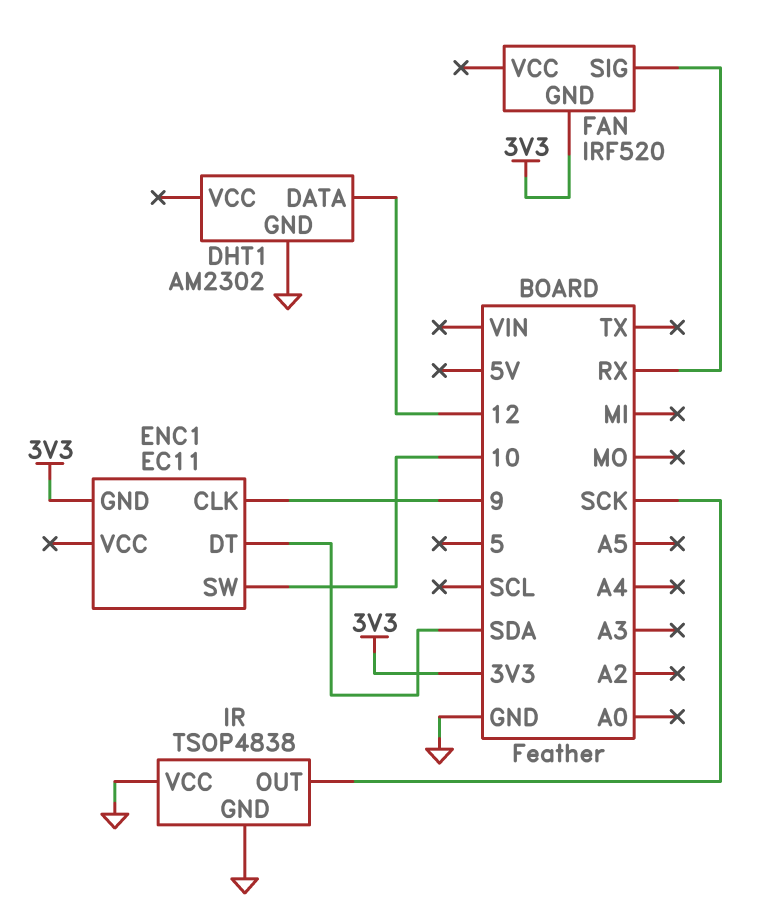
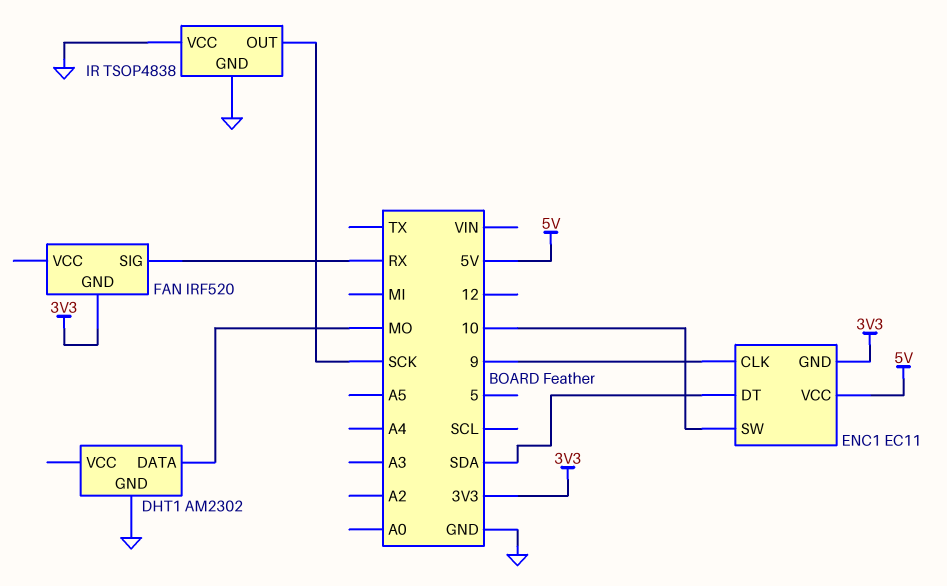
DHT1 pin DATA: 12 -> MO
ENC1 pin VCC: none -> 5V

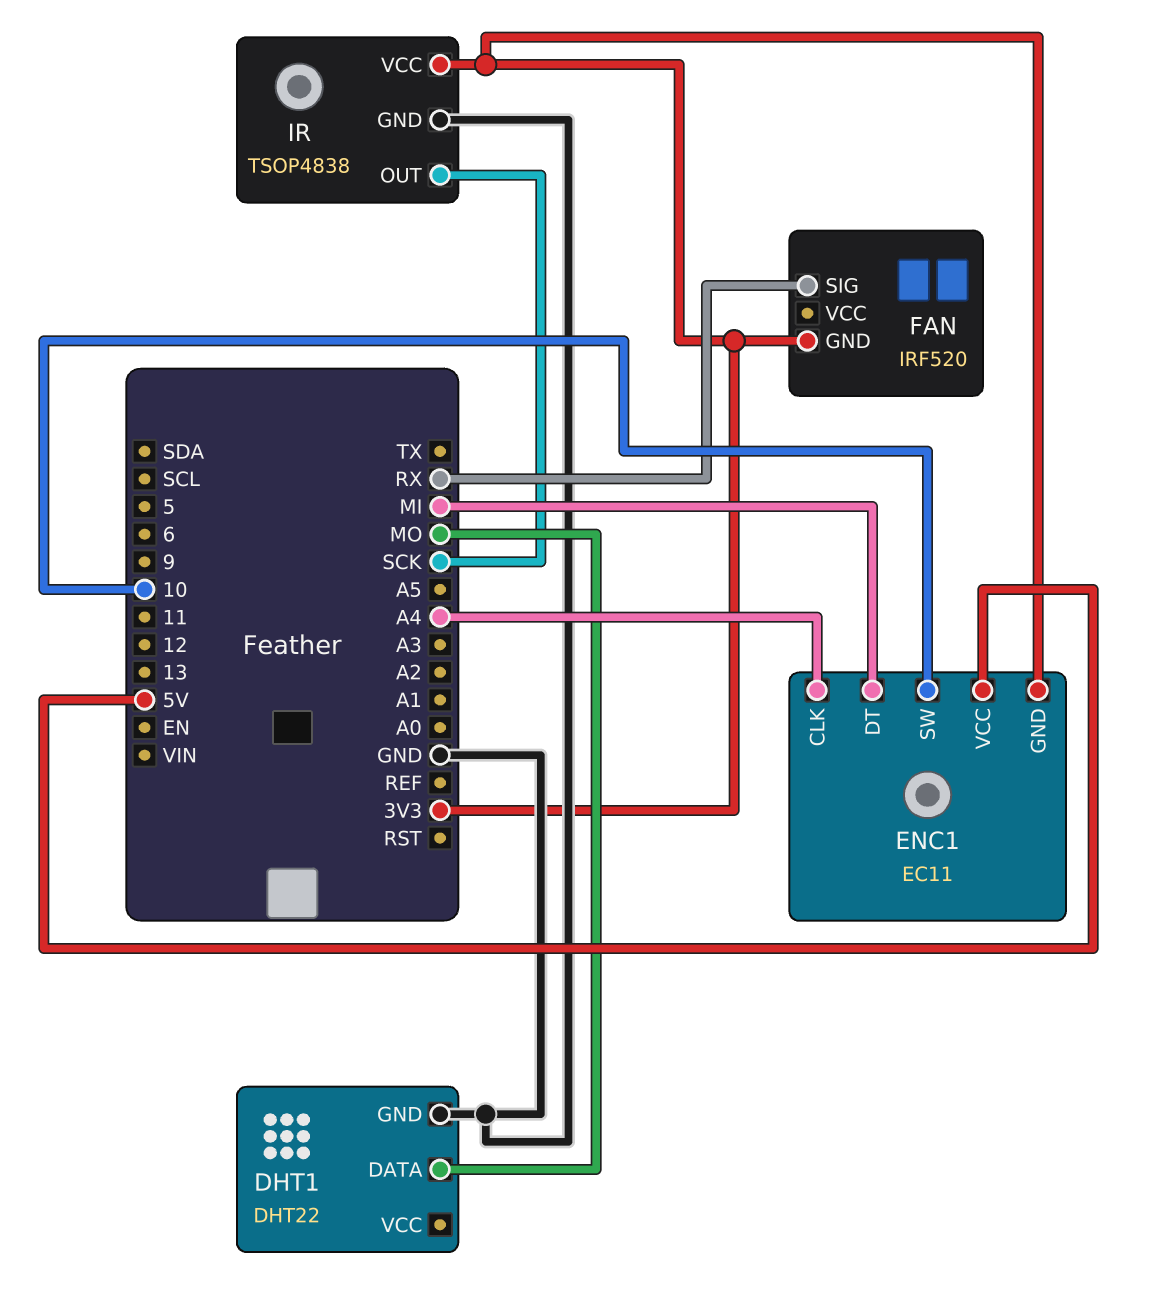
DHT1: AM2302 -> DHT22
ENC1 pin CLK: 9 -> A4
ENC1 pin DT: SDA -> MI
IR pin VCC: GND -> 3V3

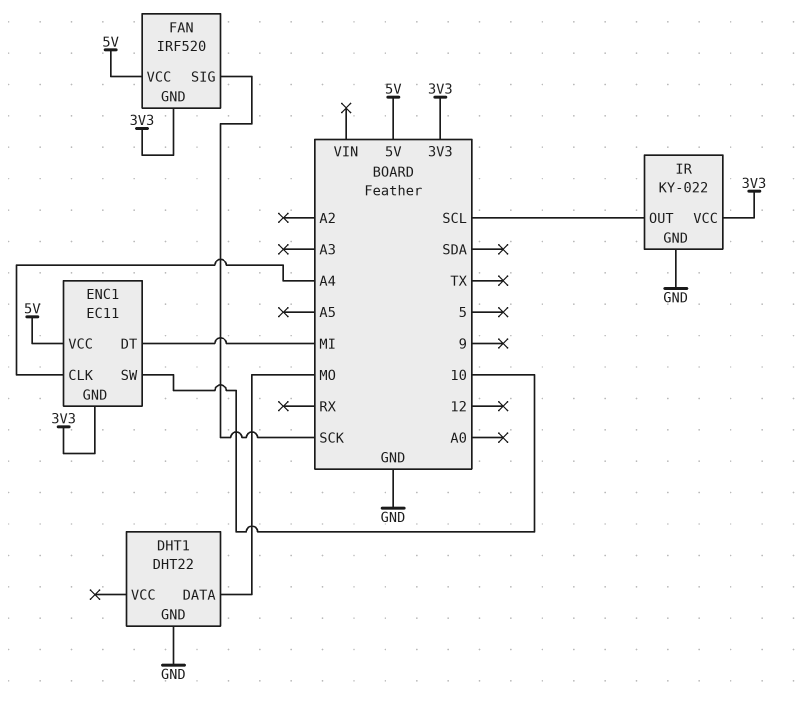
FAN pin SIG: RX -> SCK
FAN pin VCC: none -> 5V
IR: TSOP4838 -> KY-022
IR pin OUT: SCK -> SCL

